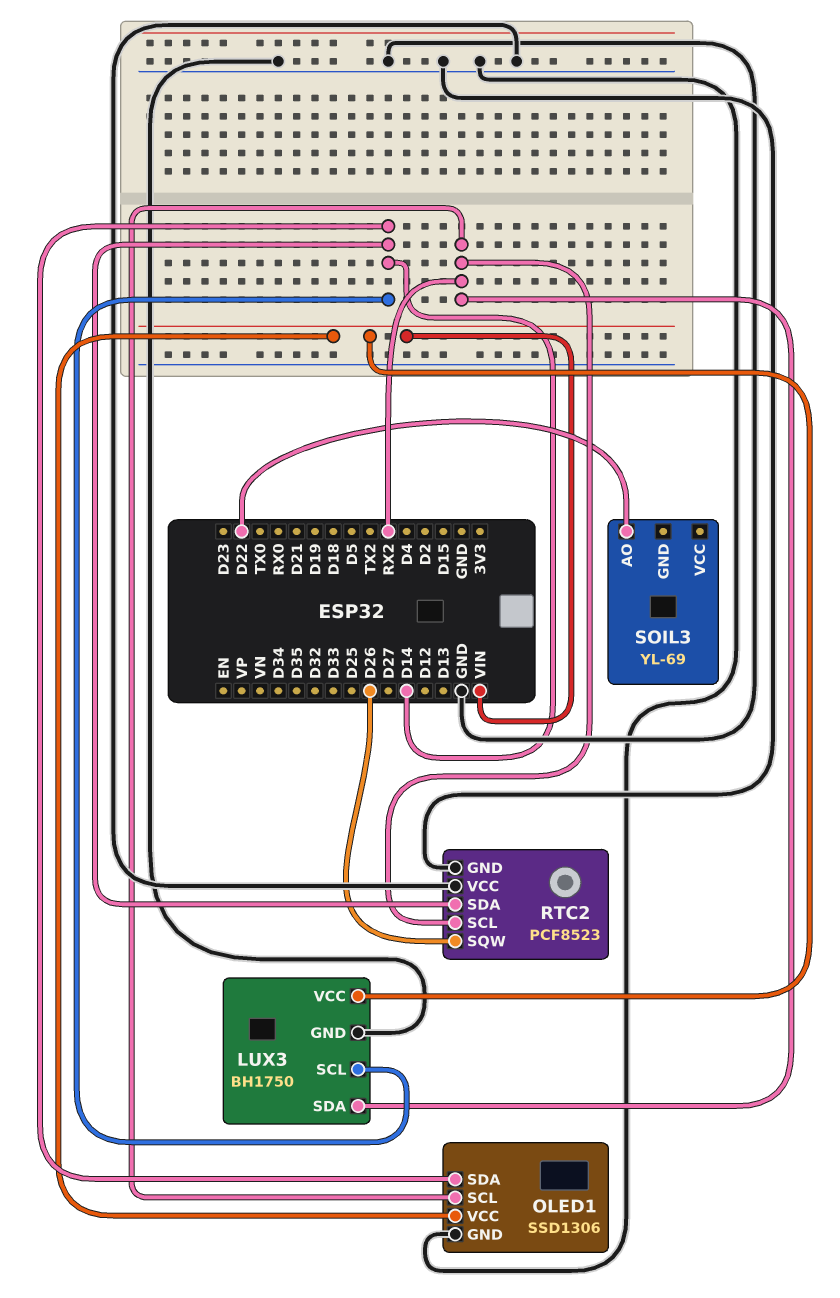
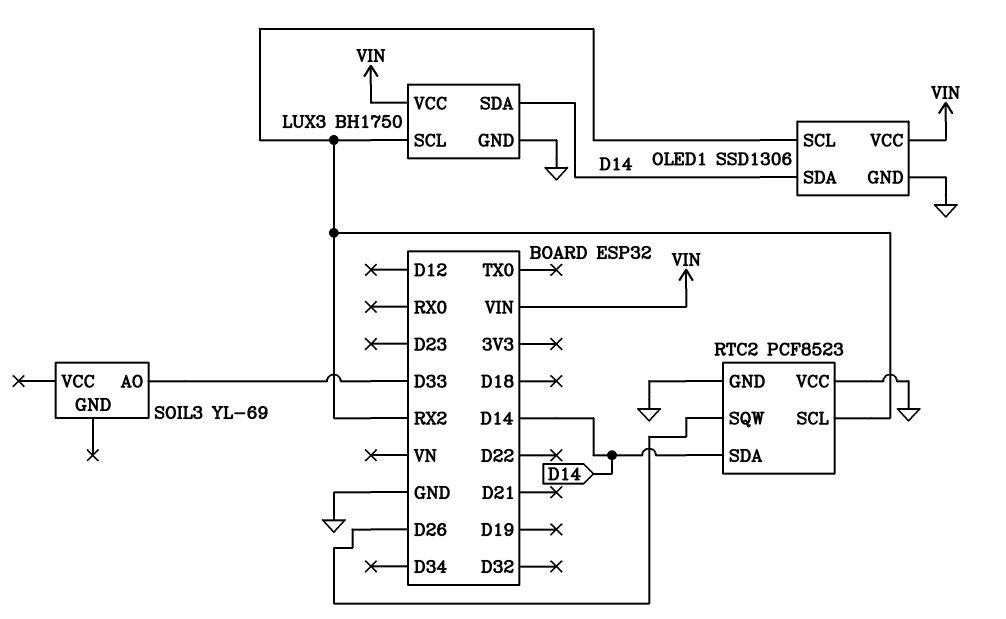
LUX3 pin SCL: D14 -> RX2
LUX3 pin SDA: RX2 -> D14
SOIL3 pin AO: D22 -> D33

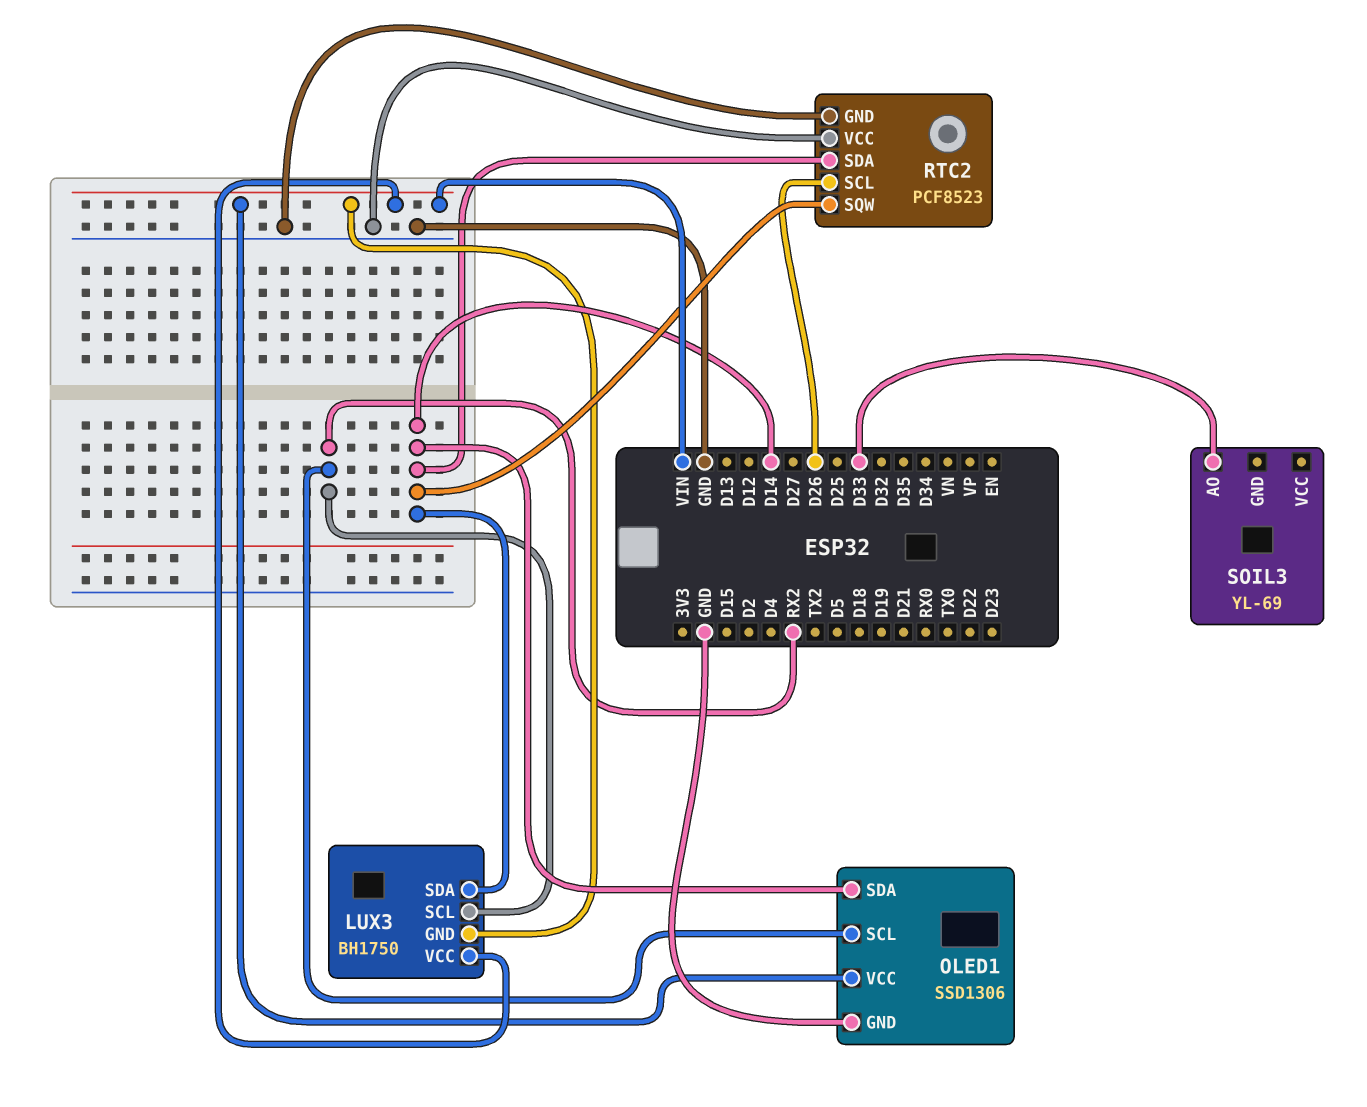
LUX3 pin GND: GND -> VIN
RTC2 pin SCL: RX2 -> D26
RTC2 pin SQW: D26 -> D14

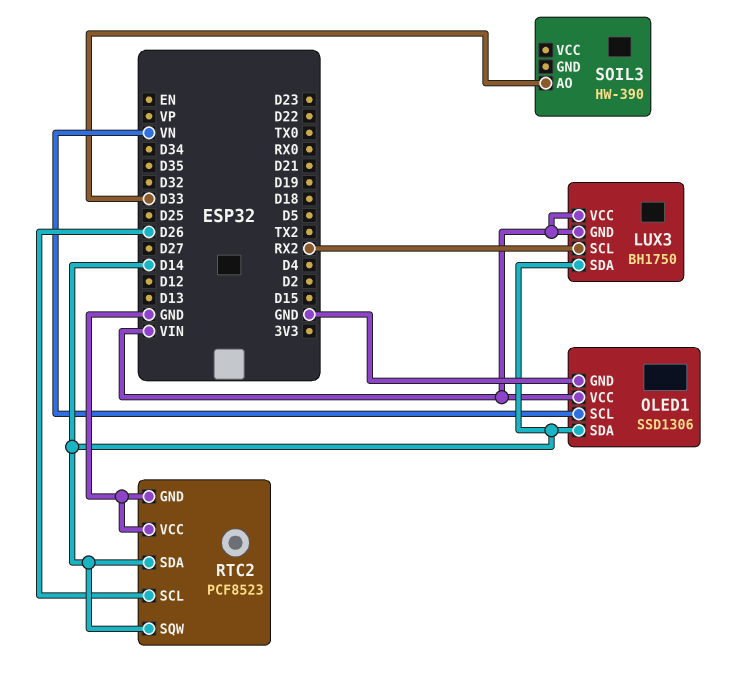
OLED1 pin SCL: RX2 -> VN
SOIL3: YL-69 -> HW-390

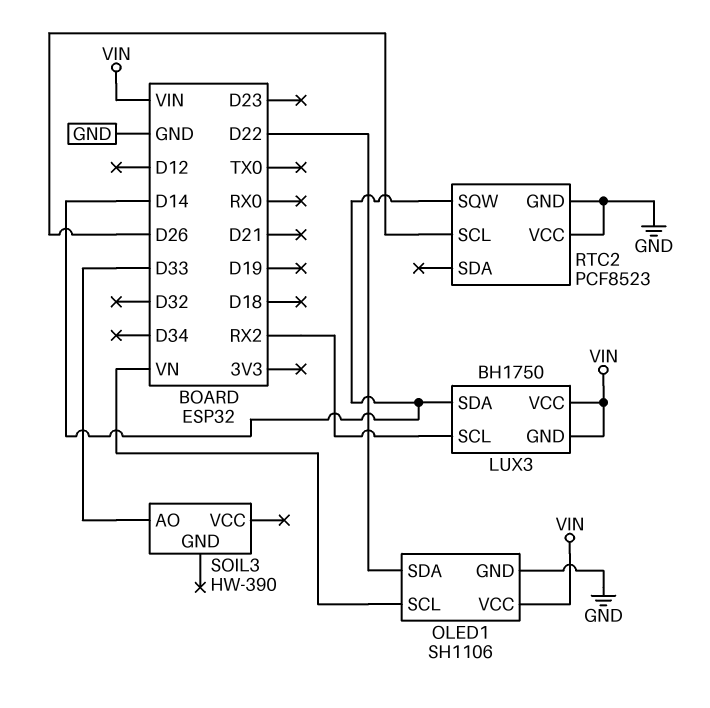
OLED1: SSD1306 -> SH1106
OLED1 pin SDA: D14 -> D22
RTC2 pin SDA: D14 -> none

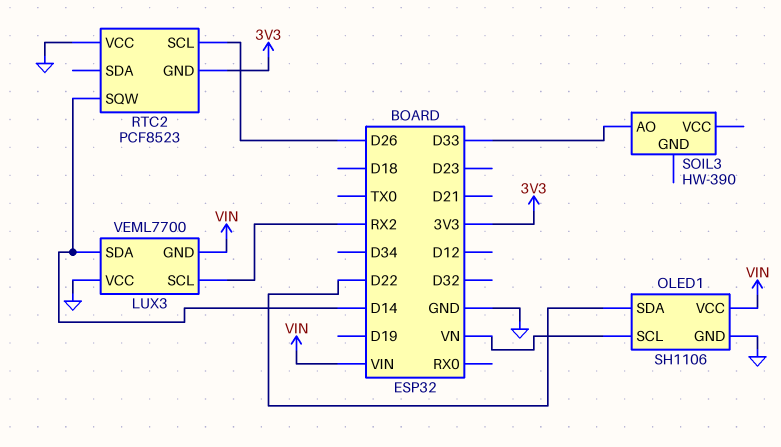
LUX3: BH1750 -> VEML7700
LUX3 pin VCC: VIN -> GND
RTC2 pin GND: GND -> 3V3

